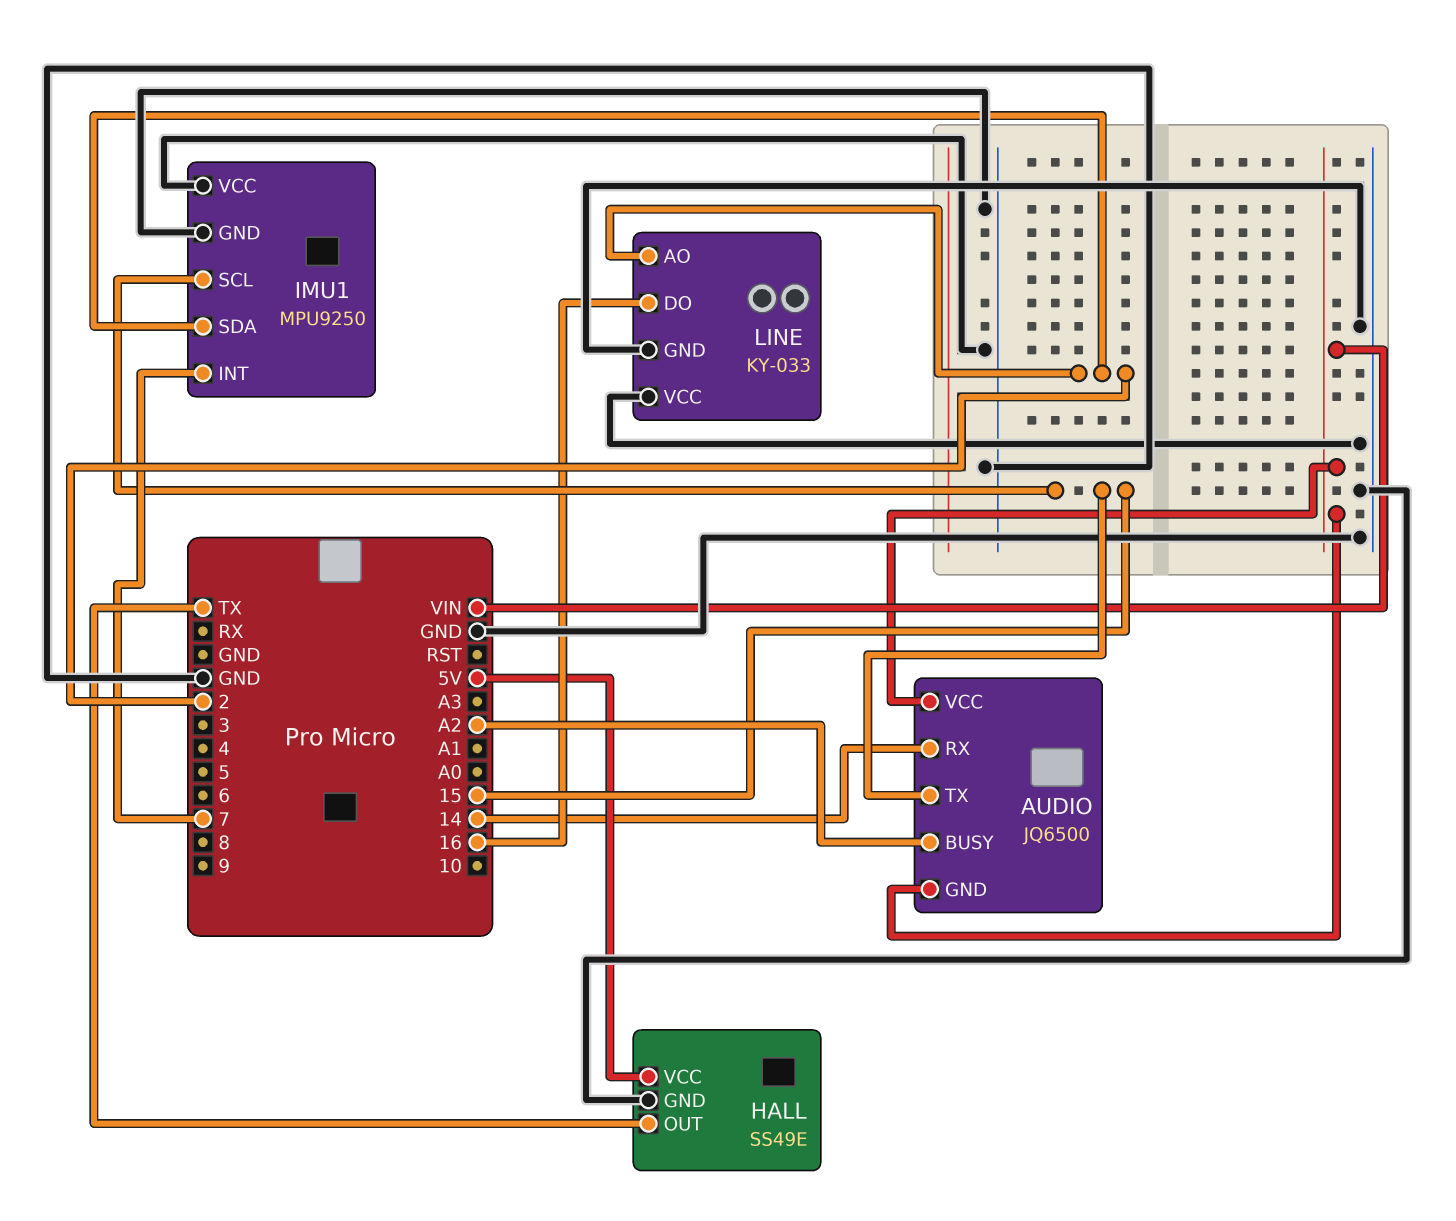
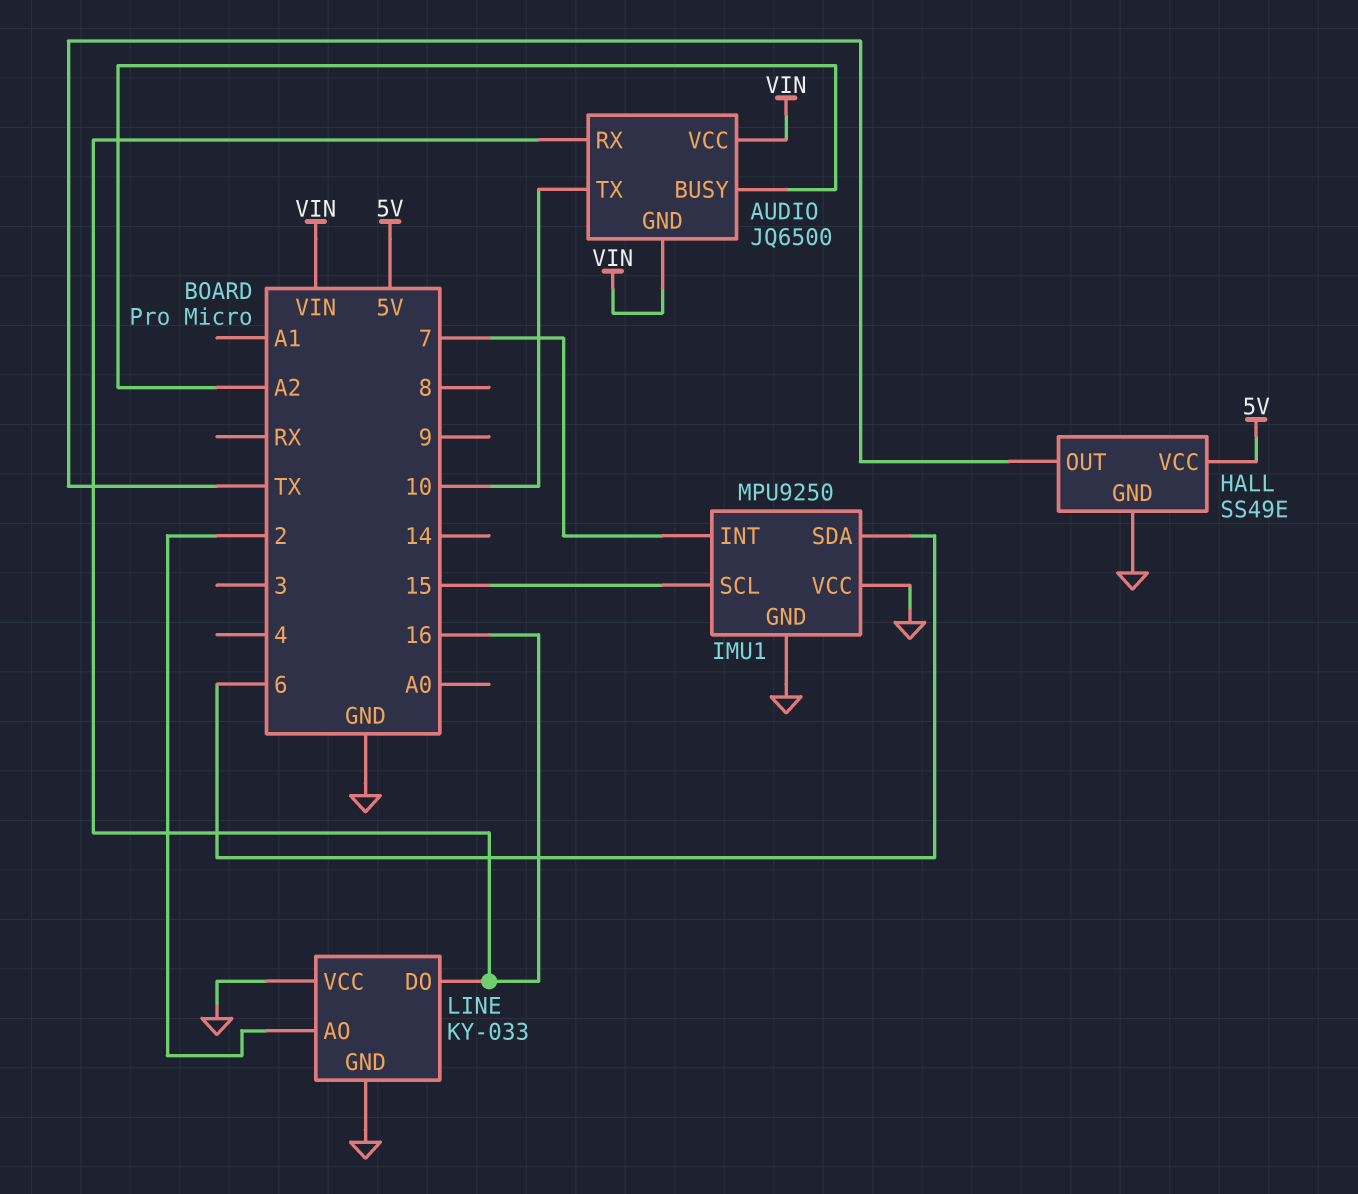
AUDIO pin RX: 14 -> 16
AUDIO pin TX: 15 -> 10
IMU1 pin SDA: 2 -> 6

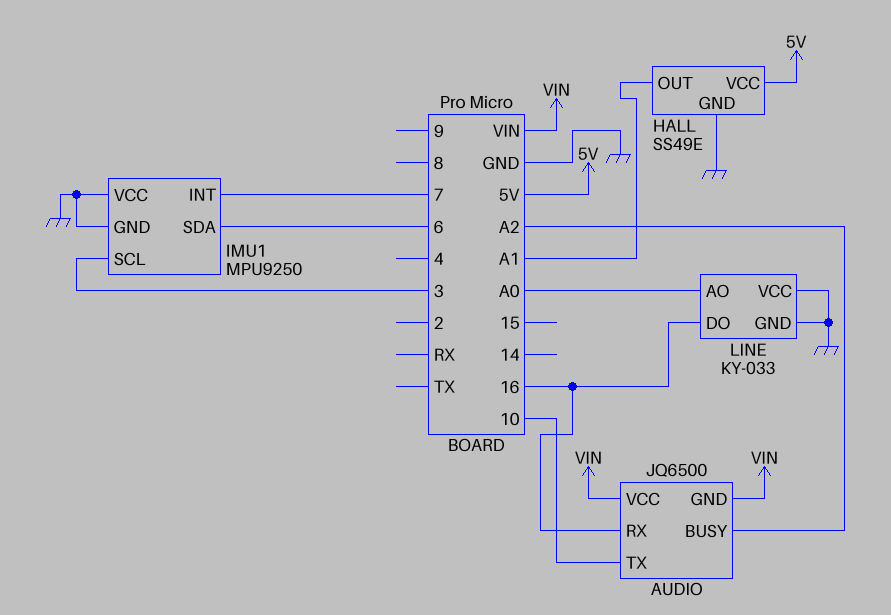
HALL pin OUT: TX -> A1
IMU1 pin SCL: 15 -> 3
LINE pin AO: 2 -> A0

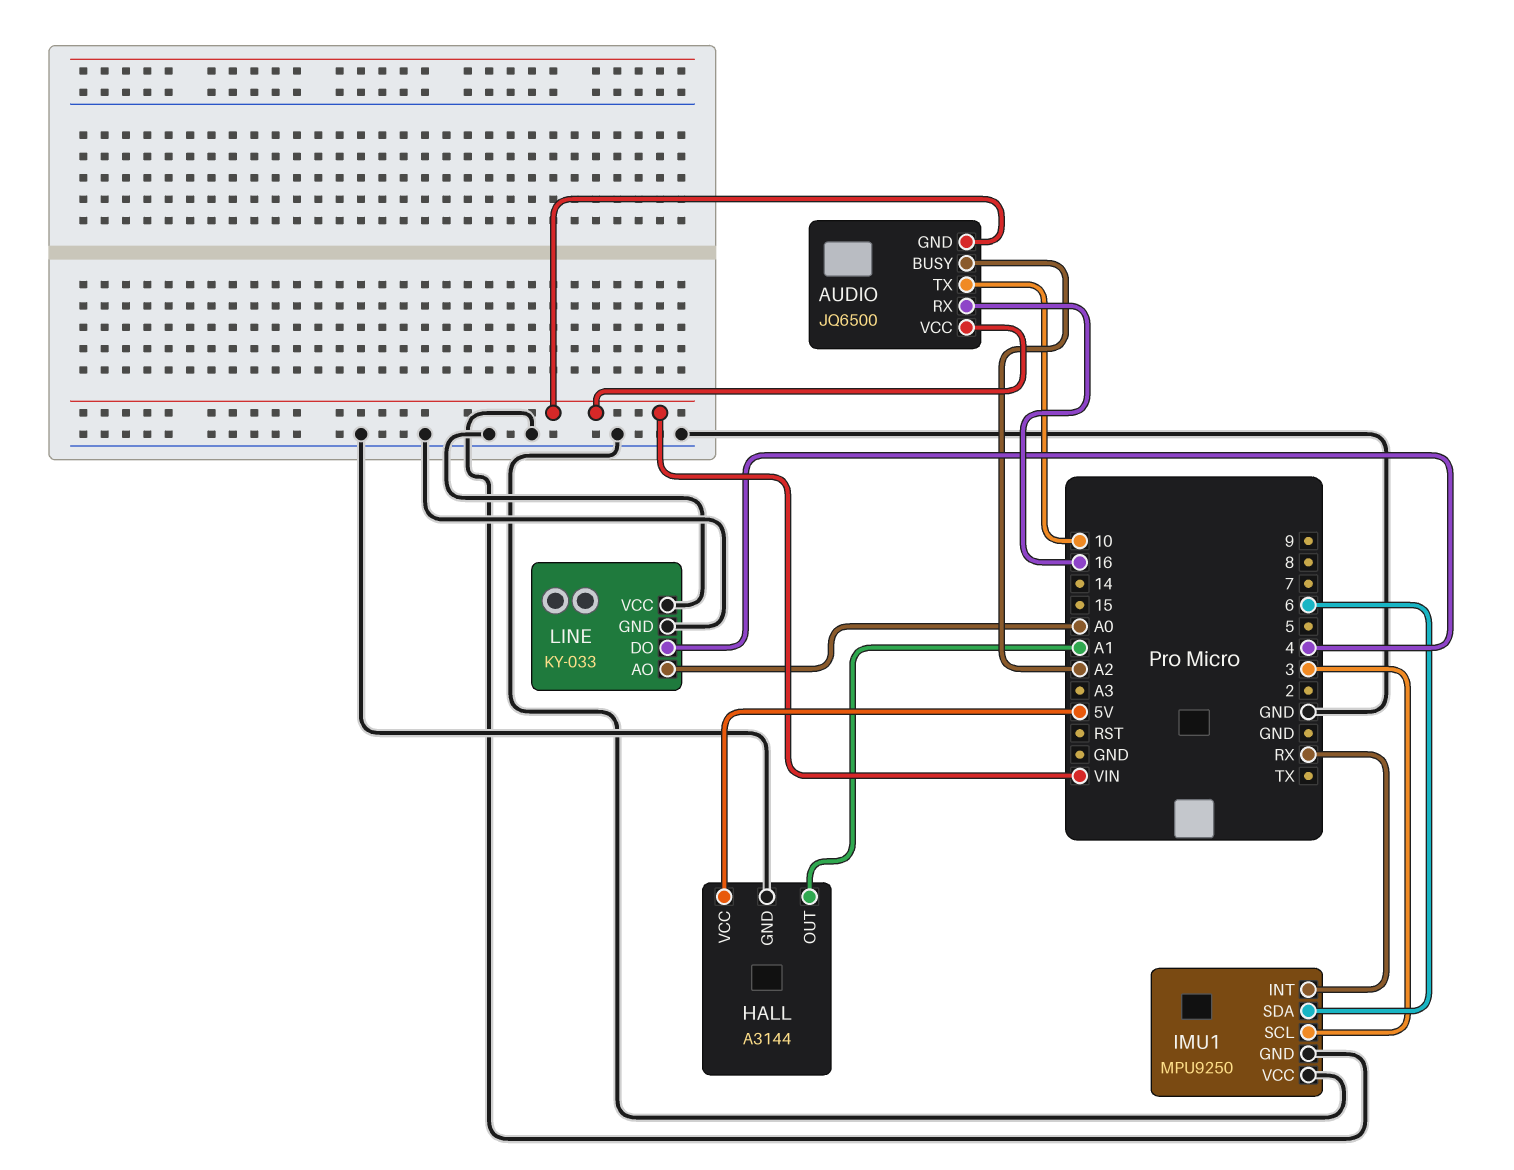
HALL: SS49E -> A3144
IMU1 pin INT: 7 -> RX
LINE pin DO: 16 -> 4

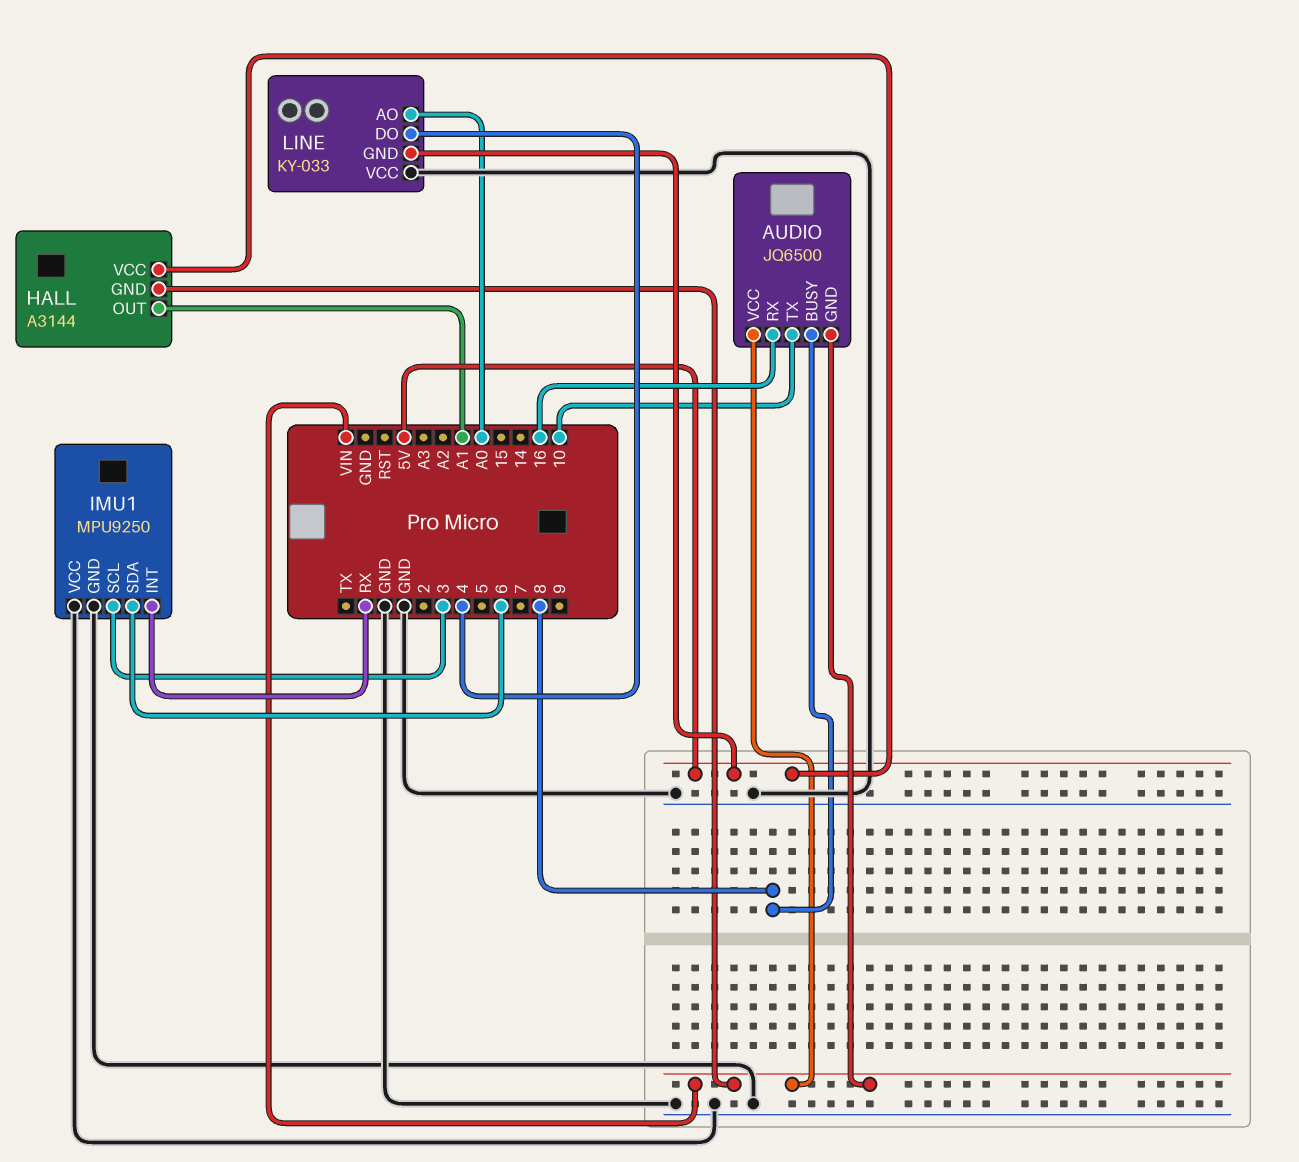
AUDIO pin BUSY: A2 -> 8
HALL pin GND: GND -> VIN
LINE pin GND: GND -> 5V

